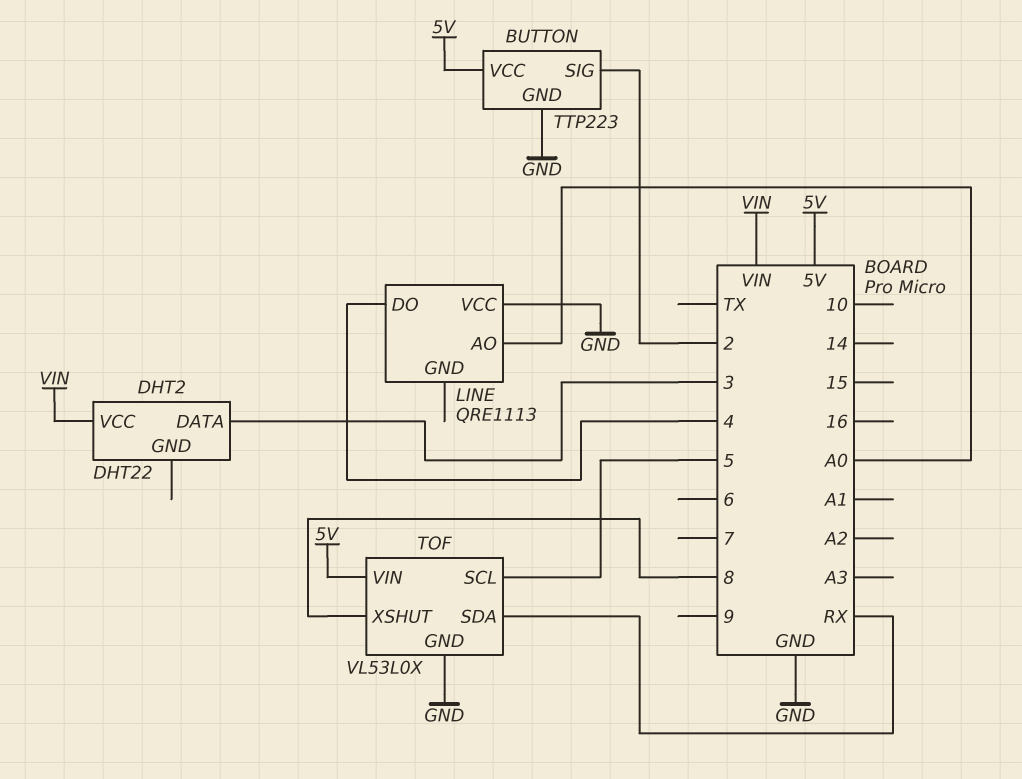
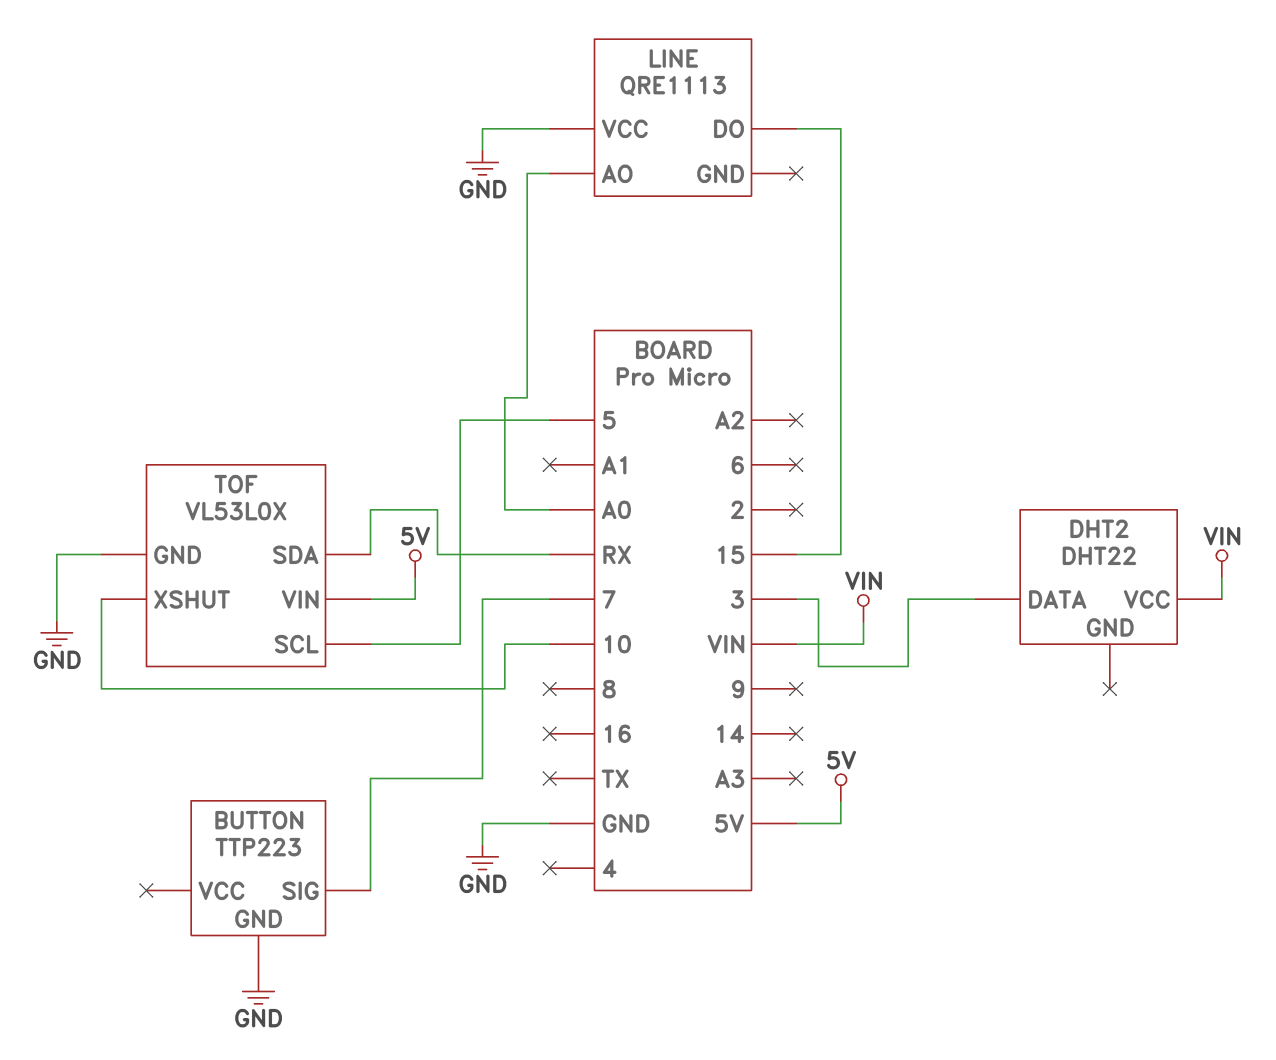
BUTTON pin SIG: 2 -> 7
BUTTON pin VCC: 5V -> none
LINE pin DO: 4 -> 15
TOF pin XSHUT: 8 -> 10

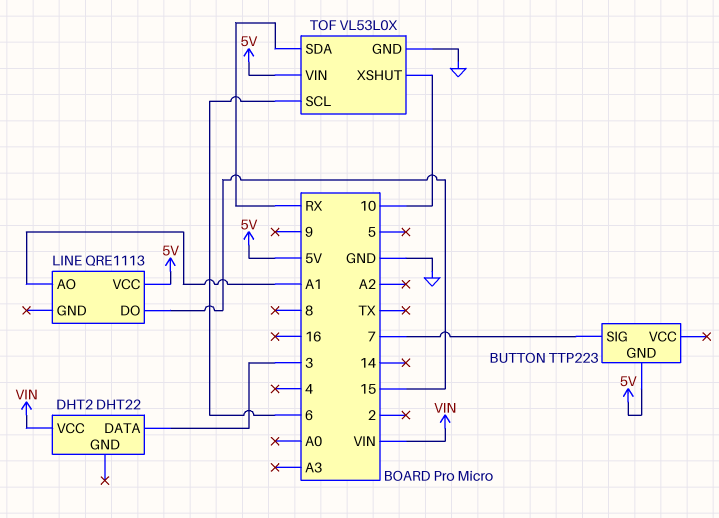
BUTTON pin GND: GND -> 5V
LINE pin AO: A0 -> A1
LINE pin VCC: GND -> 5V
TOF pin SCL: 5 -> 6

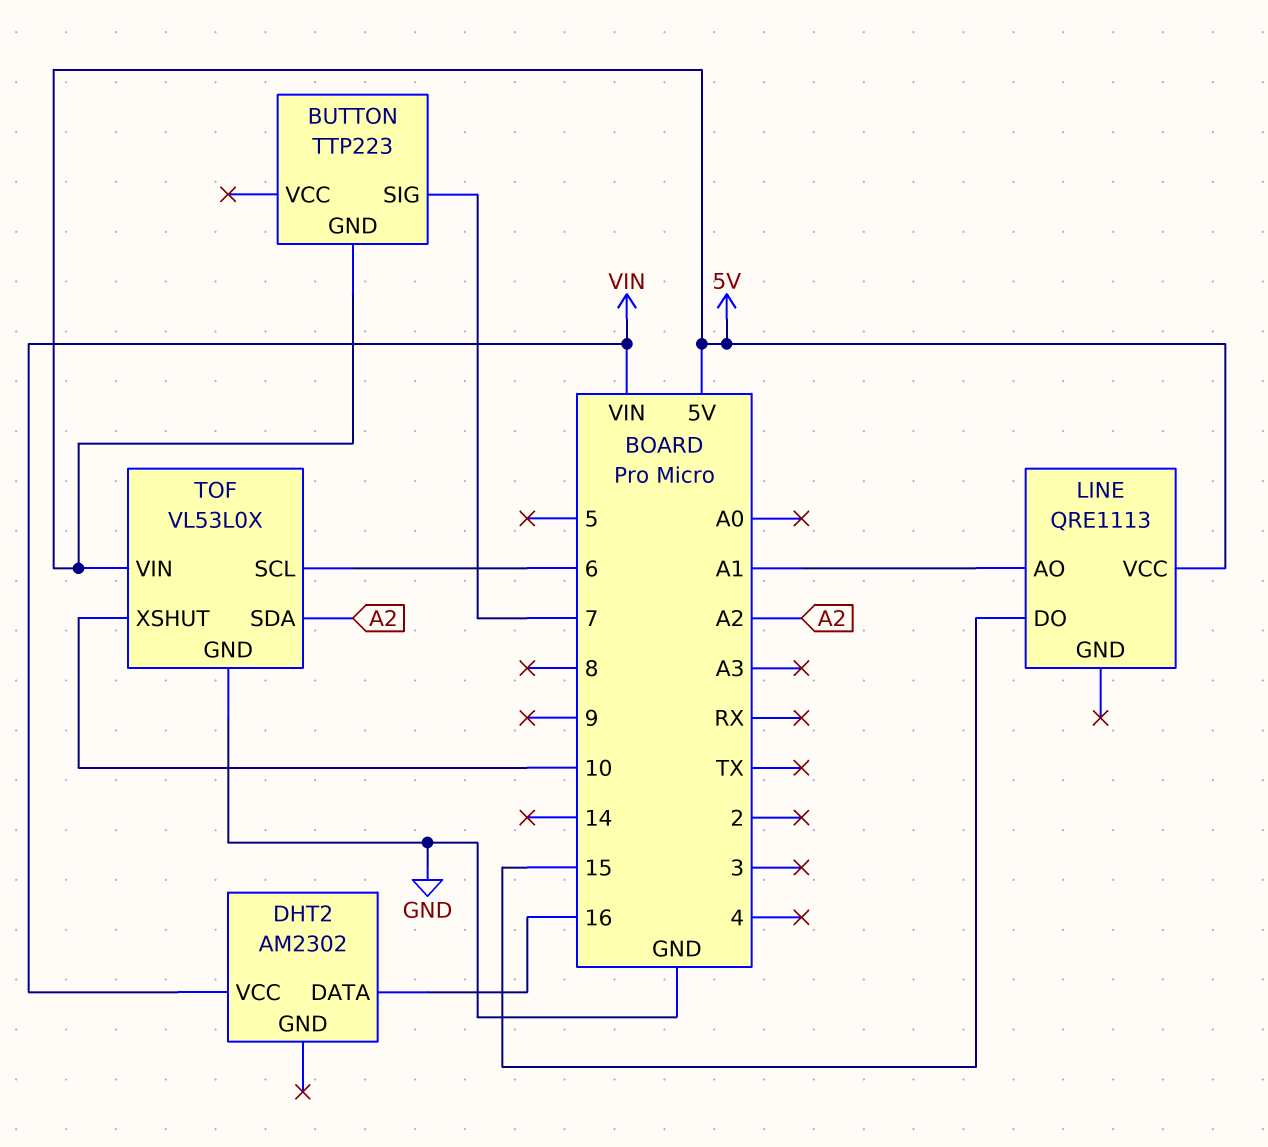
DHT2: DHT22 -> AM2302
DHT2 pin DATA: 3 -> 16
TOF pin SDA: RX -> A2

